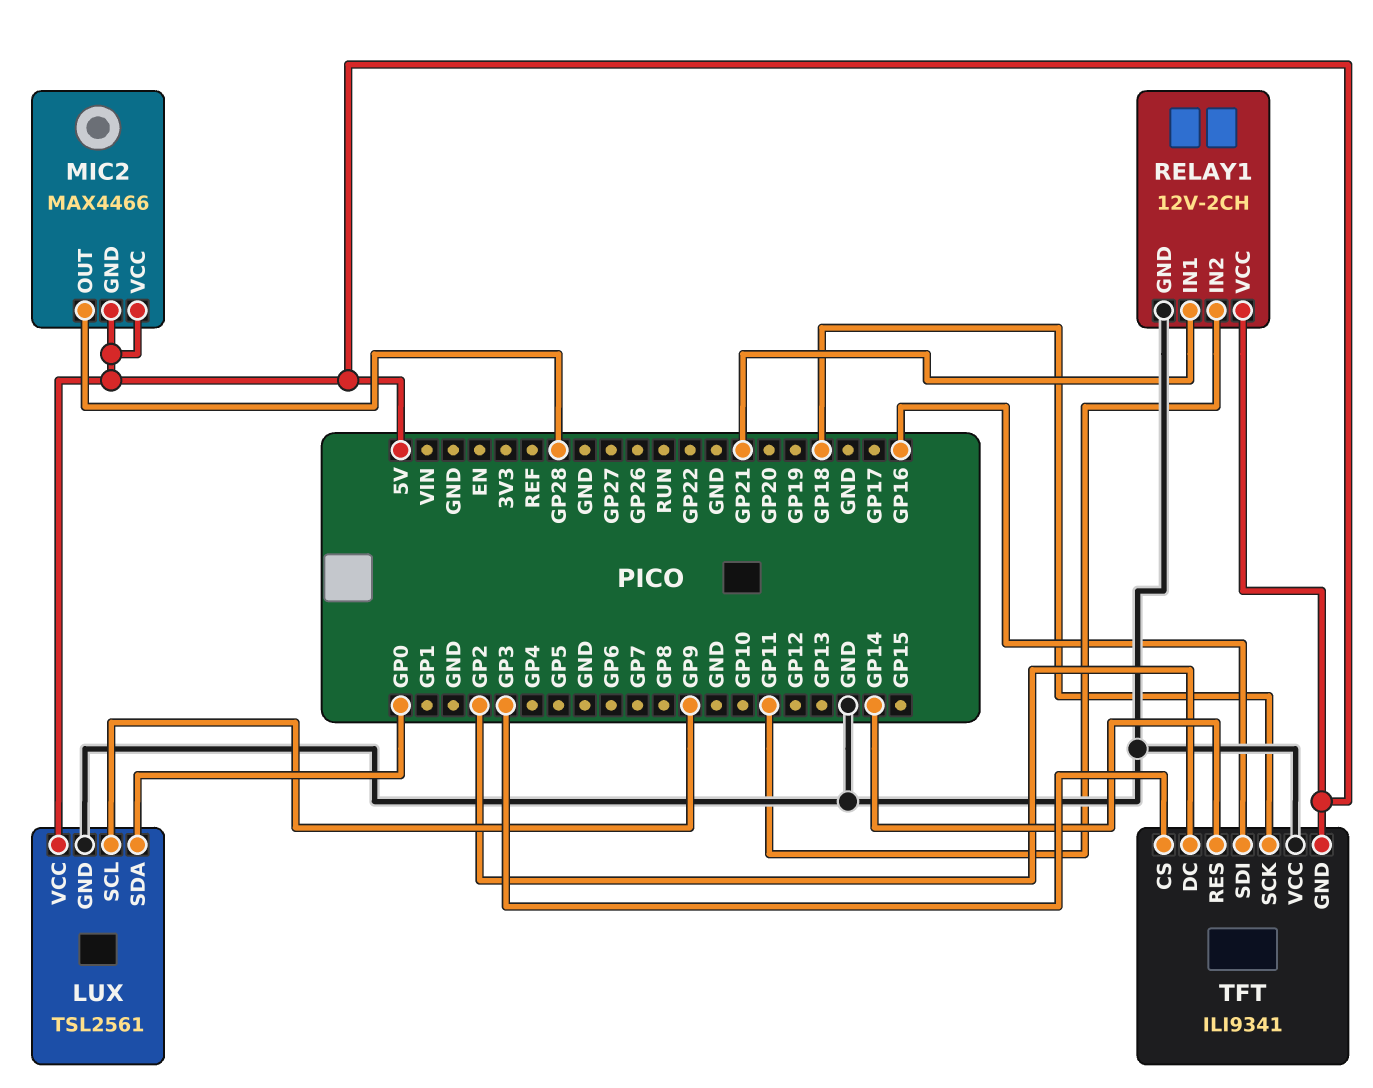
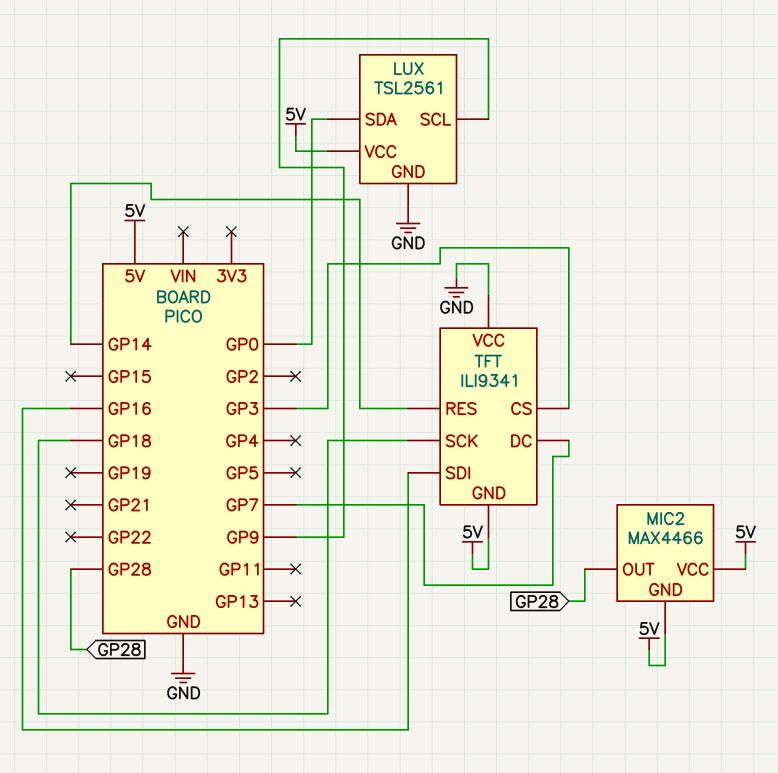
RELAY1: 12V-2CH -> none
RELAY1 pin GND: GND -> none
RELAY1 pin IN1: GP21 -> none
RELAY1 pin IN2: GP11 -> none
RELAY1 pin VCC: 5V -> none
TFT pin DC: GP2 -> GP7

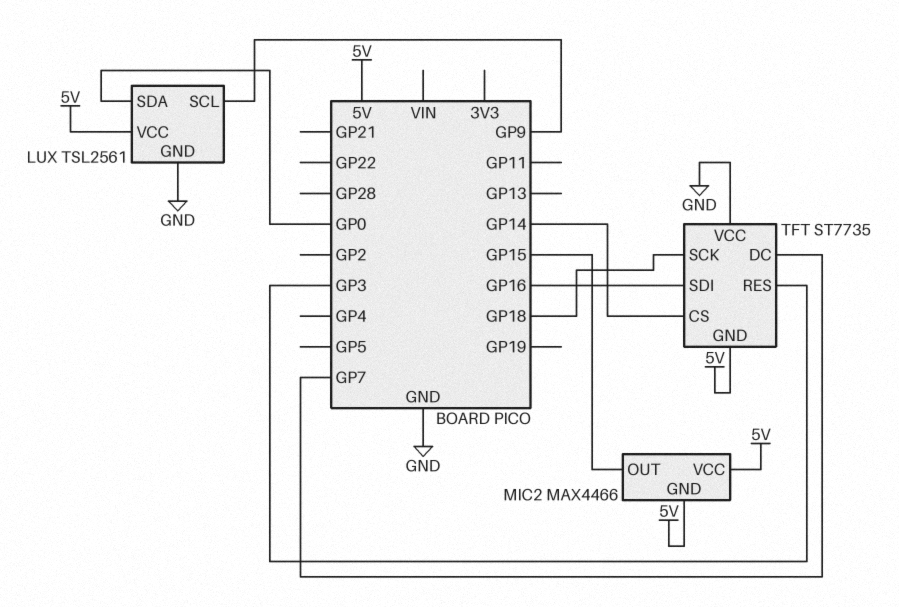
MIC2 pin OUT: GP28 -> GP15
TFT: ILI9341 -> ST7735
TFT pin CS: GP3 -> GP14
TFT pin RES: GP14 -> GP3

